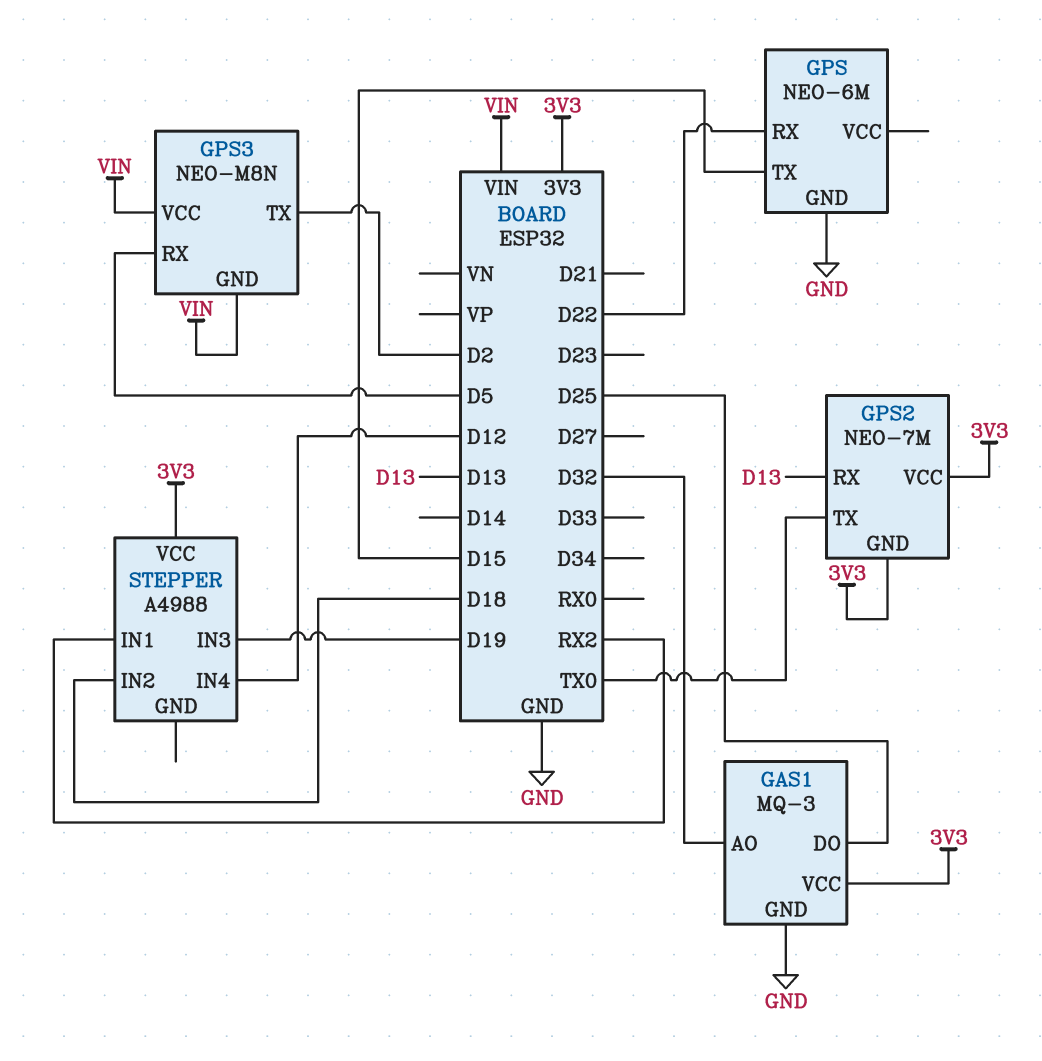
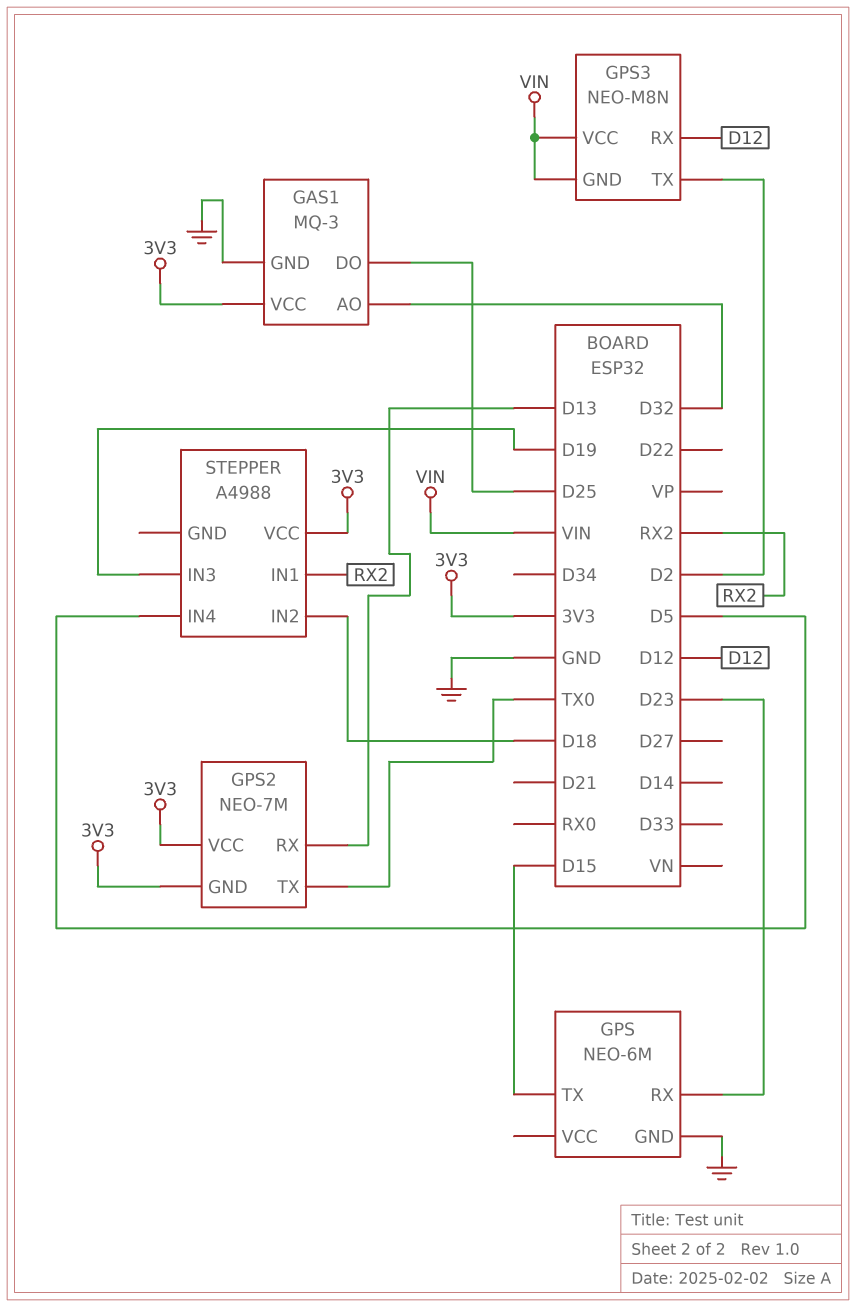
GPS pin RX: D22 -> D23
GPS3 pin RX: D5 -> D12
STEPPER pin IN4: D12 -> D5

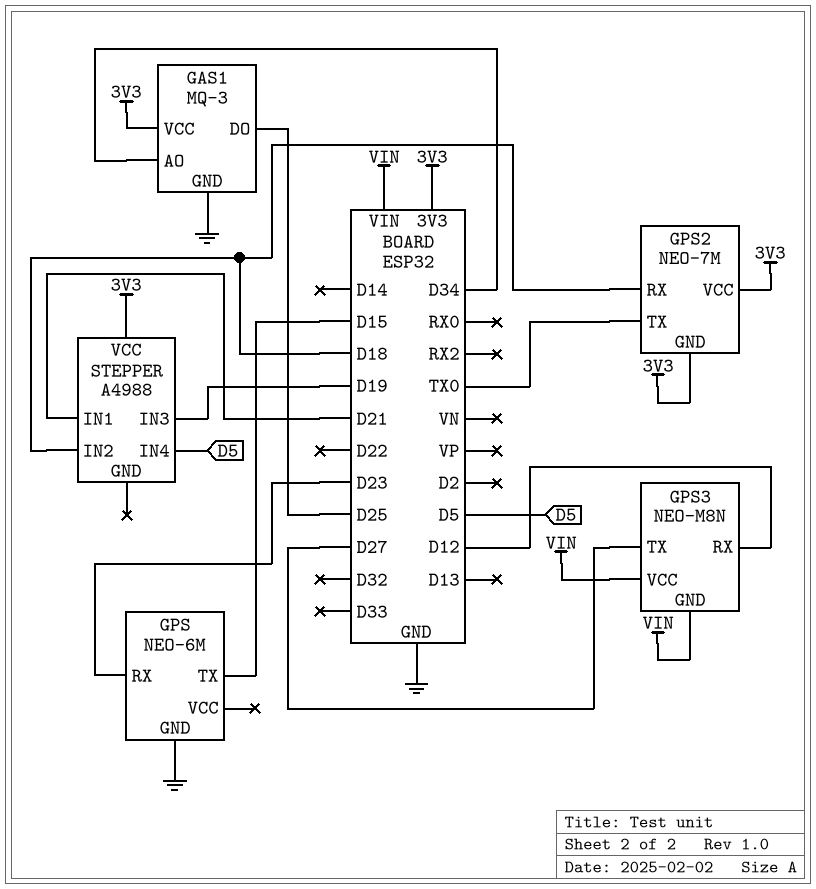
GAS1 pin AO: D32 -> D34
GPS2 pin RX: D13 -> D18
GPS3 pin TX: D2 -> D27
STEPPER pin IN1: RX2 -> D21

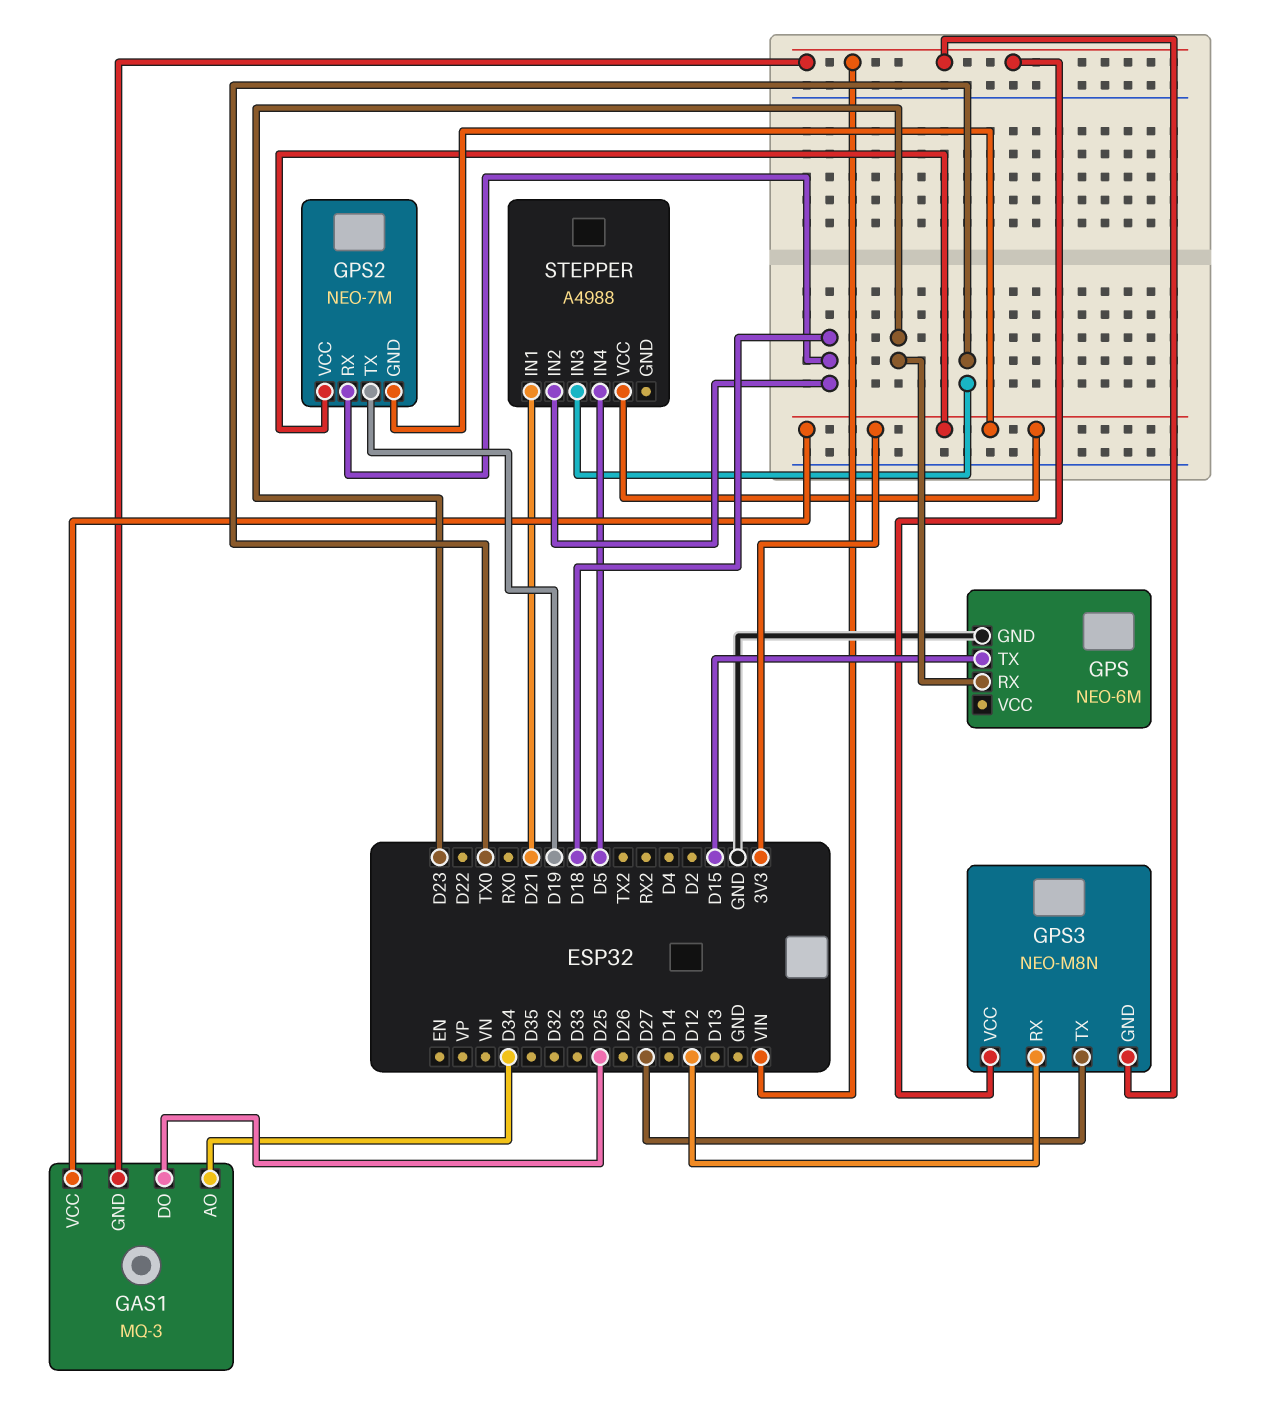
GAS1 pin GND: GND -> VIN
GPS2 pin TX: TX0 -> D19
STEPPER pin IN3: D19 -> TX0

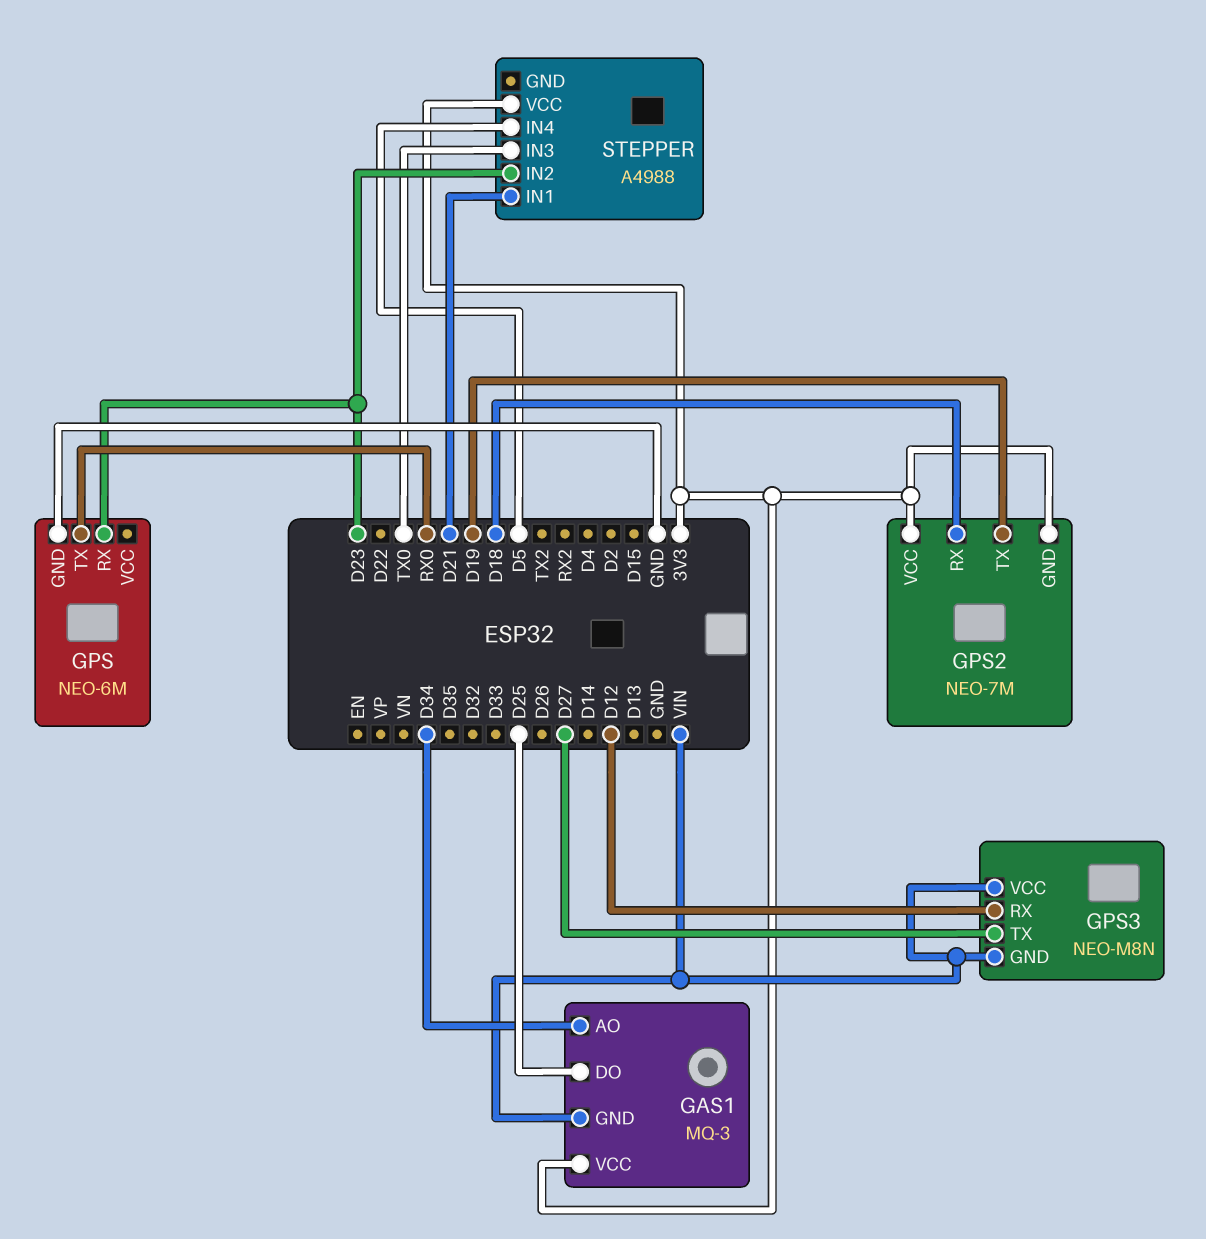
GPS pin TX: D15 -> RX0
STEPPER pin IN2: D18 -> D23

